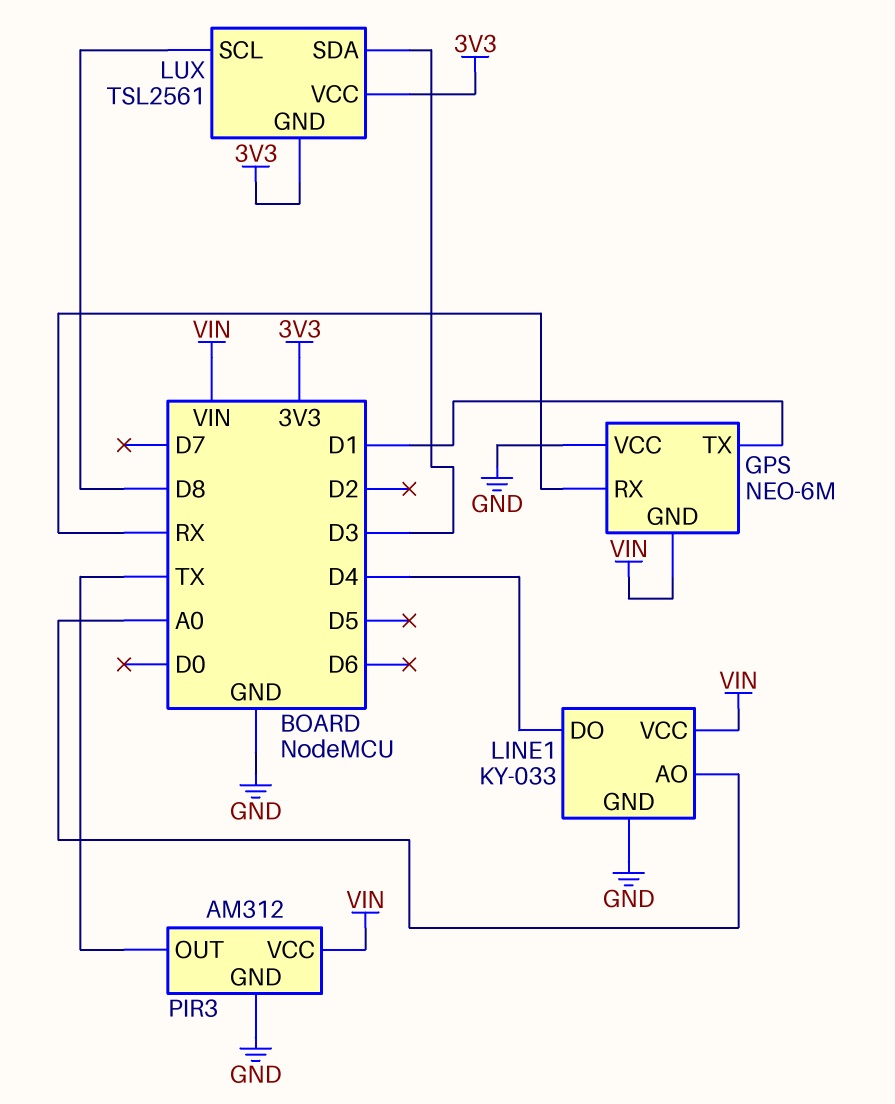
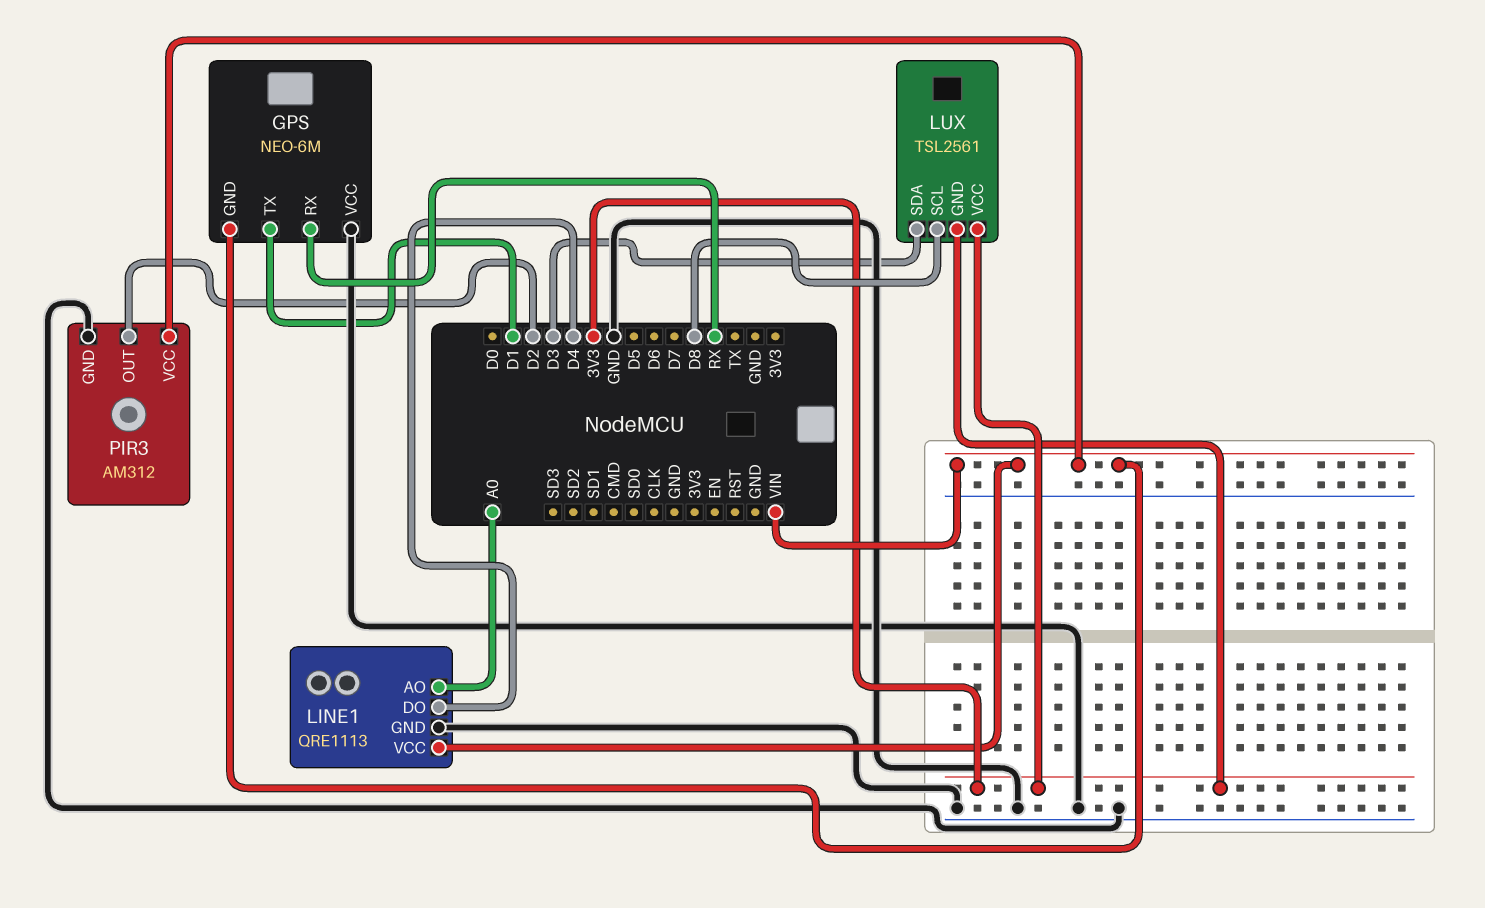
LINE1: KY-033 -> QRE1113
PIR3 pin OUT: TX -> D2

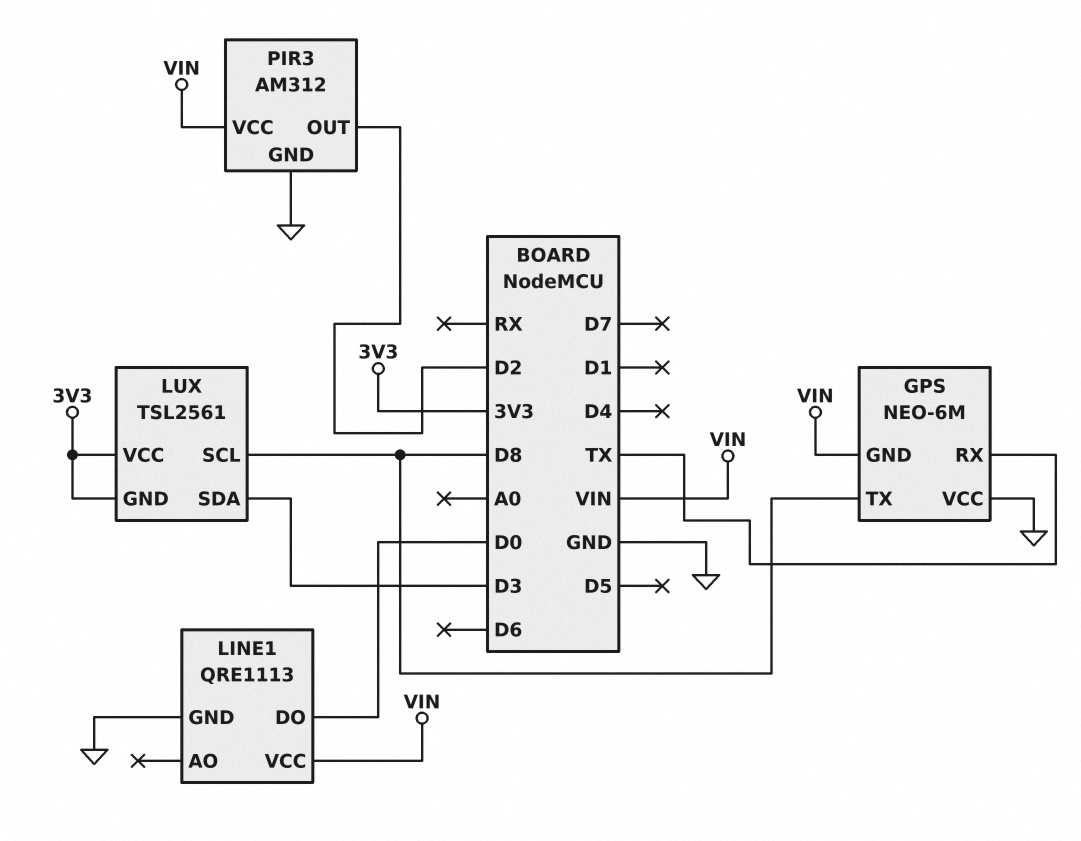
GPS pin RX: RX -> TX
GPS pin TX: D1 -> D8
LINE1 pin AO: A0 -> none
LINE1 pin DO: D4 -> D0

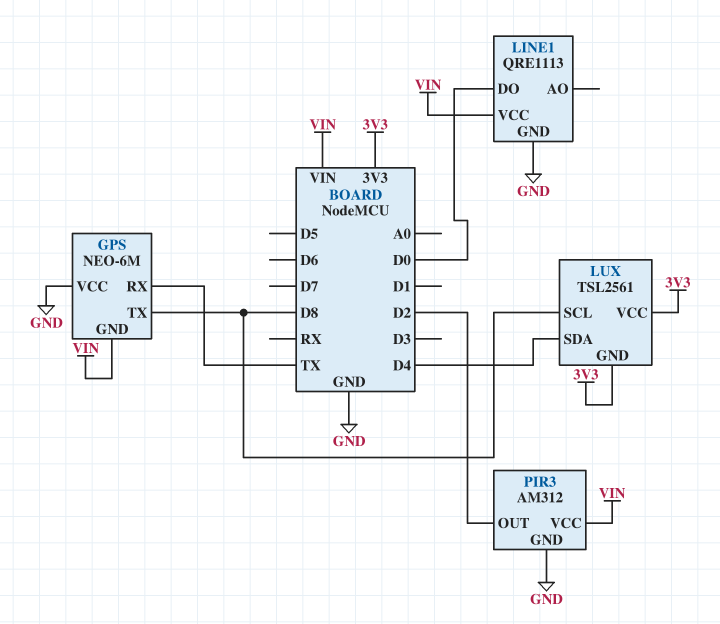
LUX pin SDA: D3 -> D4

